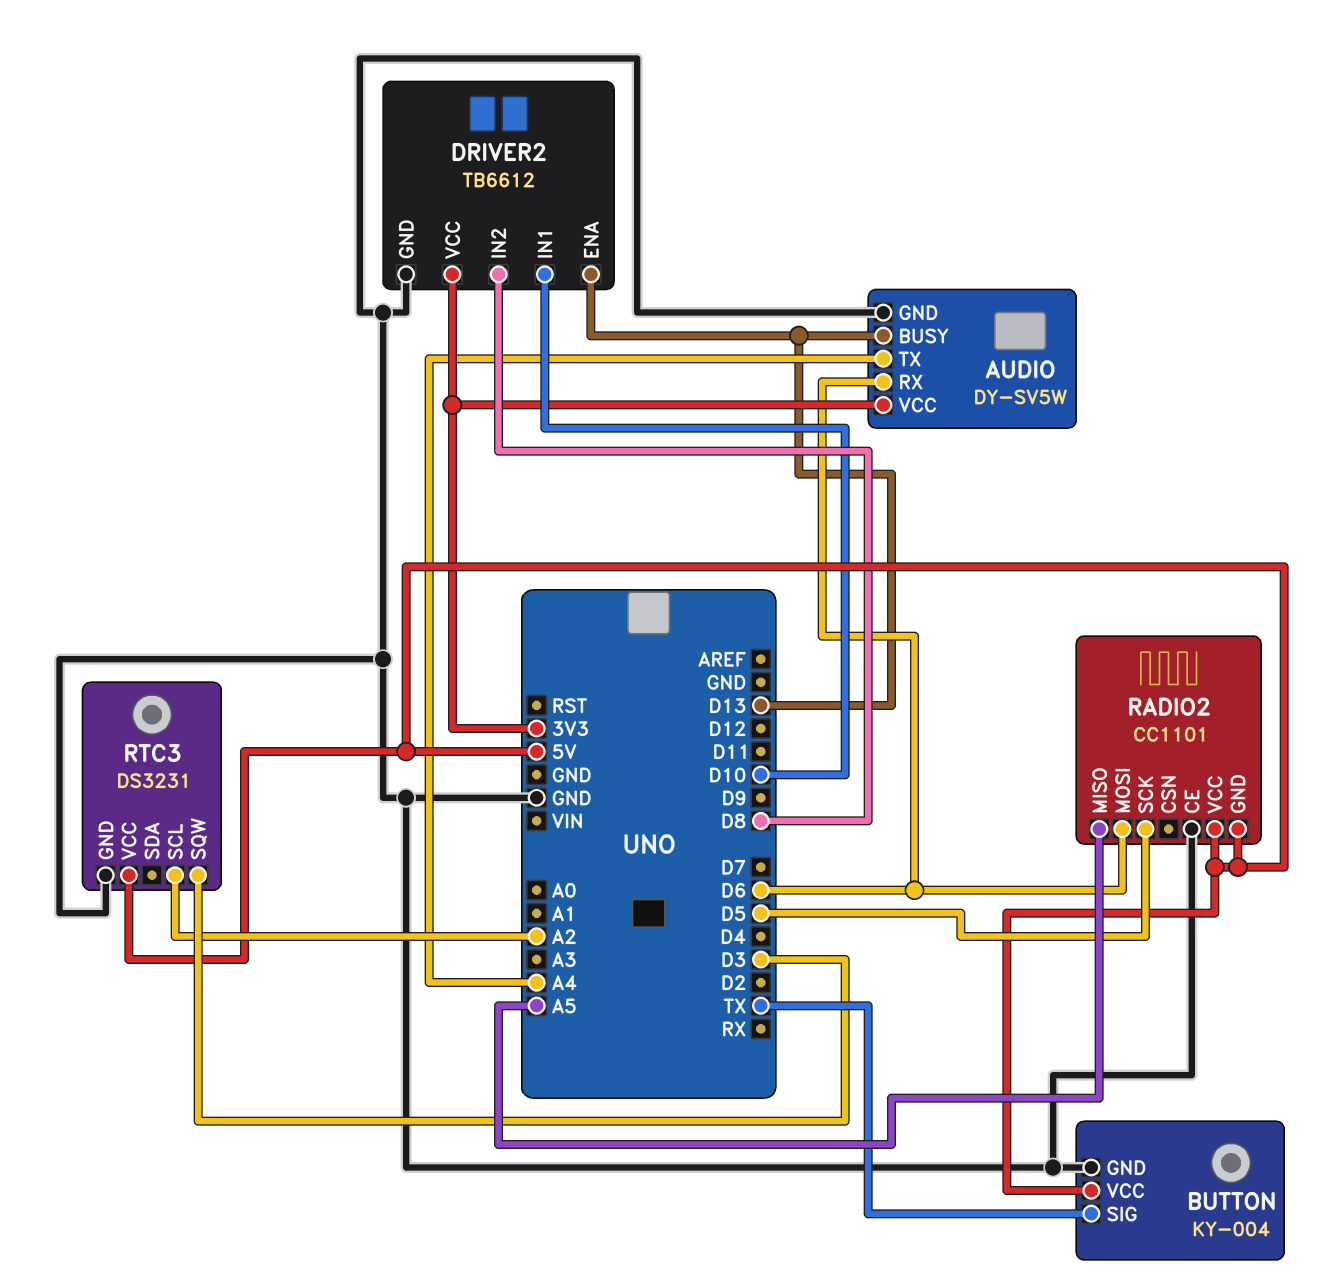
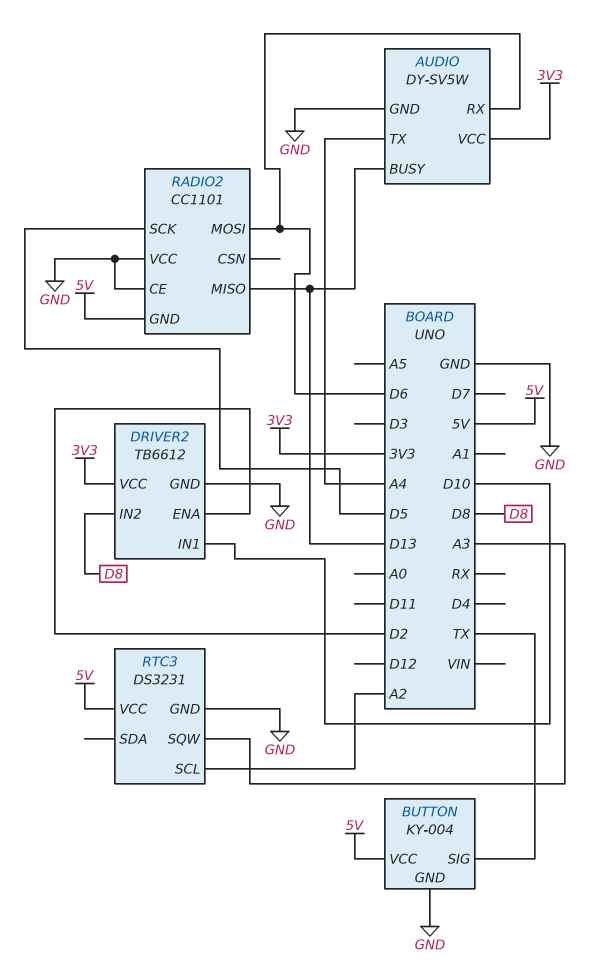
DRIVER2 pin ENA: D13 -> D2
RADIO2 pin MISO: A5 -> D13
RADIO2 pin VCC: 5V -> GND
RTC3 pin SQW: D3 -> A3

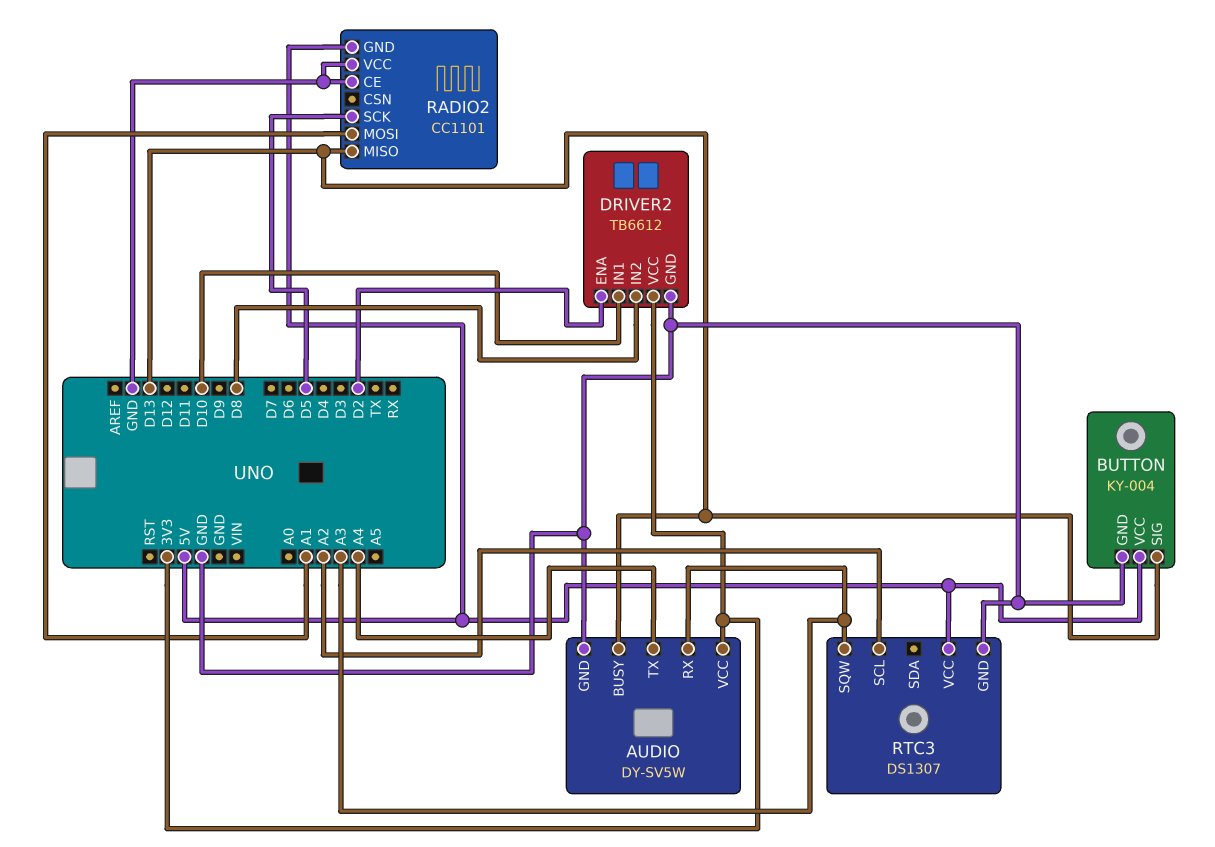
AUDIO pin RX: D6 -> A3
BUTTON pin SIG: TX -> D13
RADIO2 pin MOSI: D6 -> A1
RTC3: DS3231 -> DS1307

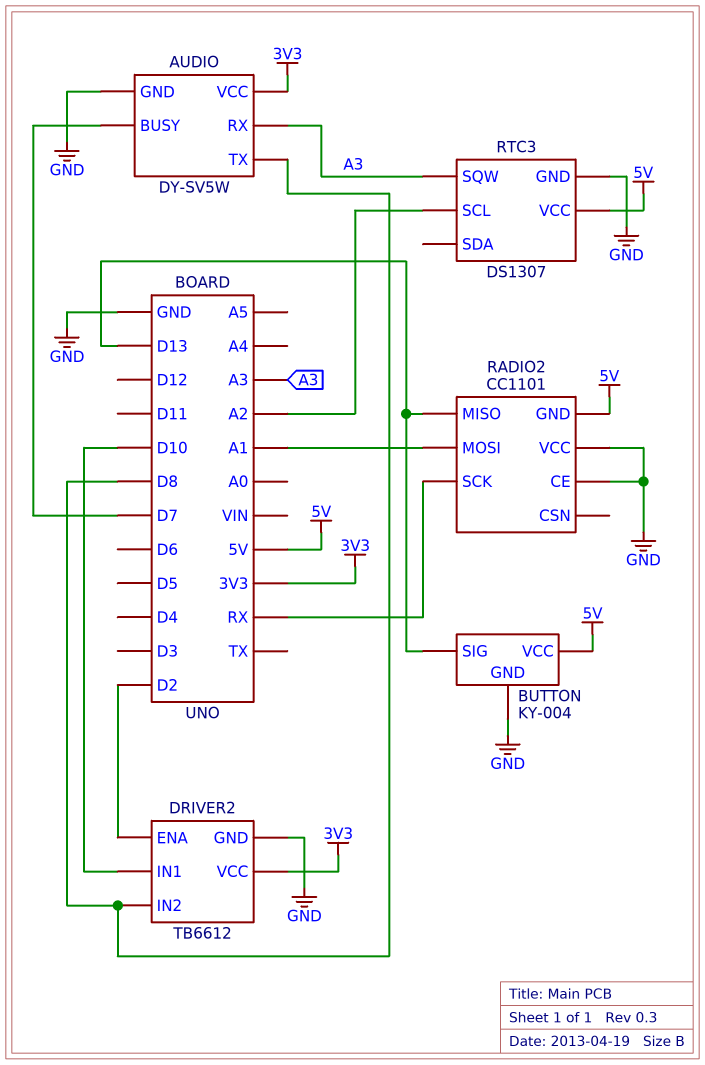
AUDIO pin BUSY: D13 -> D7
AUDIO pin TX: A4 -> D8
RADIO2 pin SCK: D5 -> RX

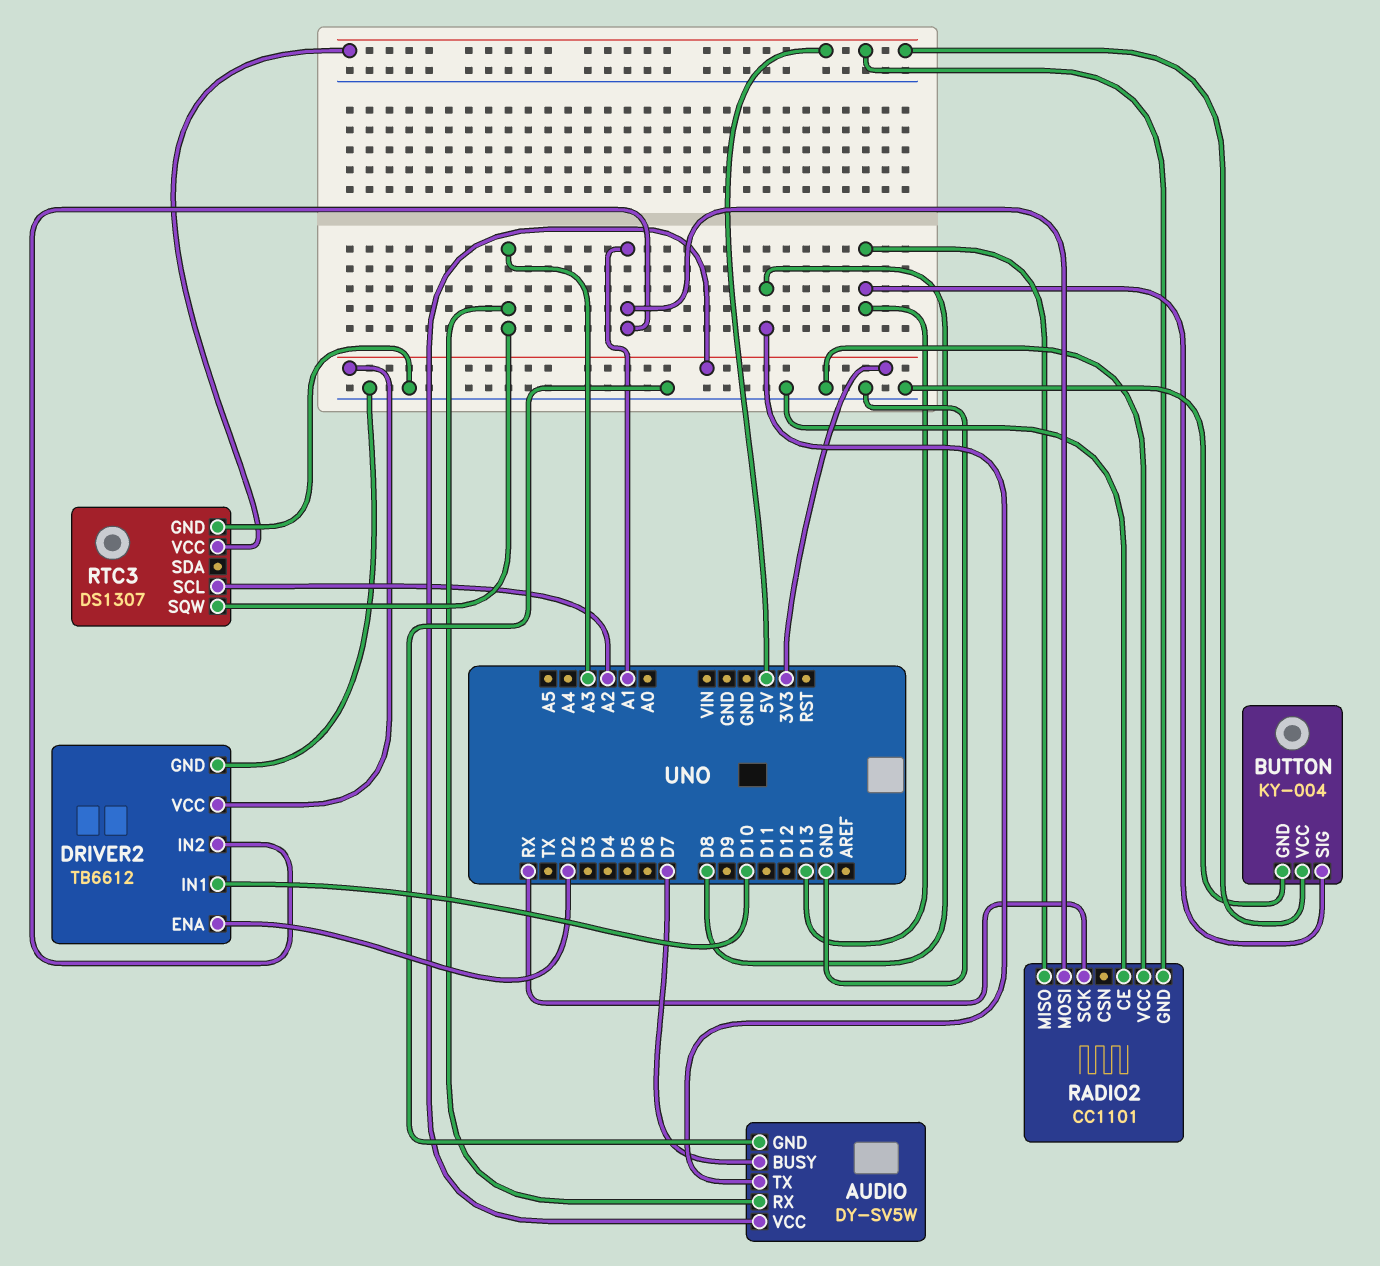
DRIVER2 pin IN2: D8 -> A1

